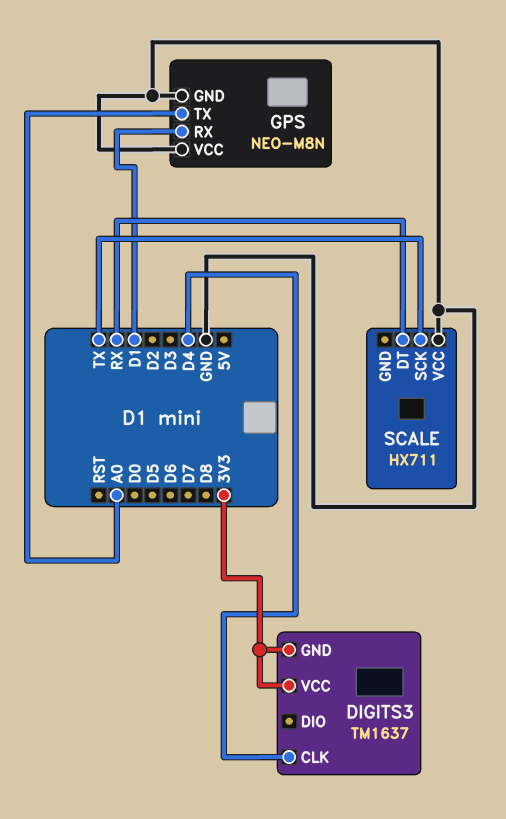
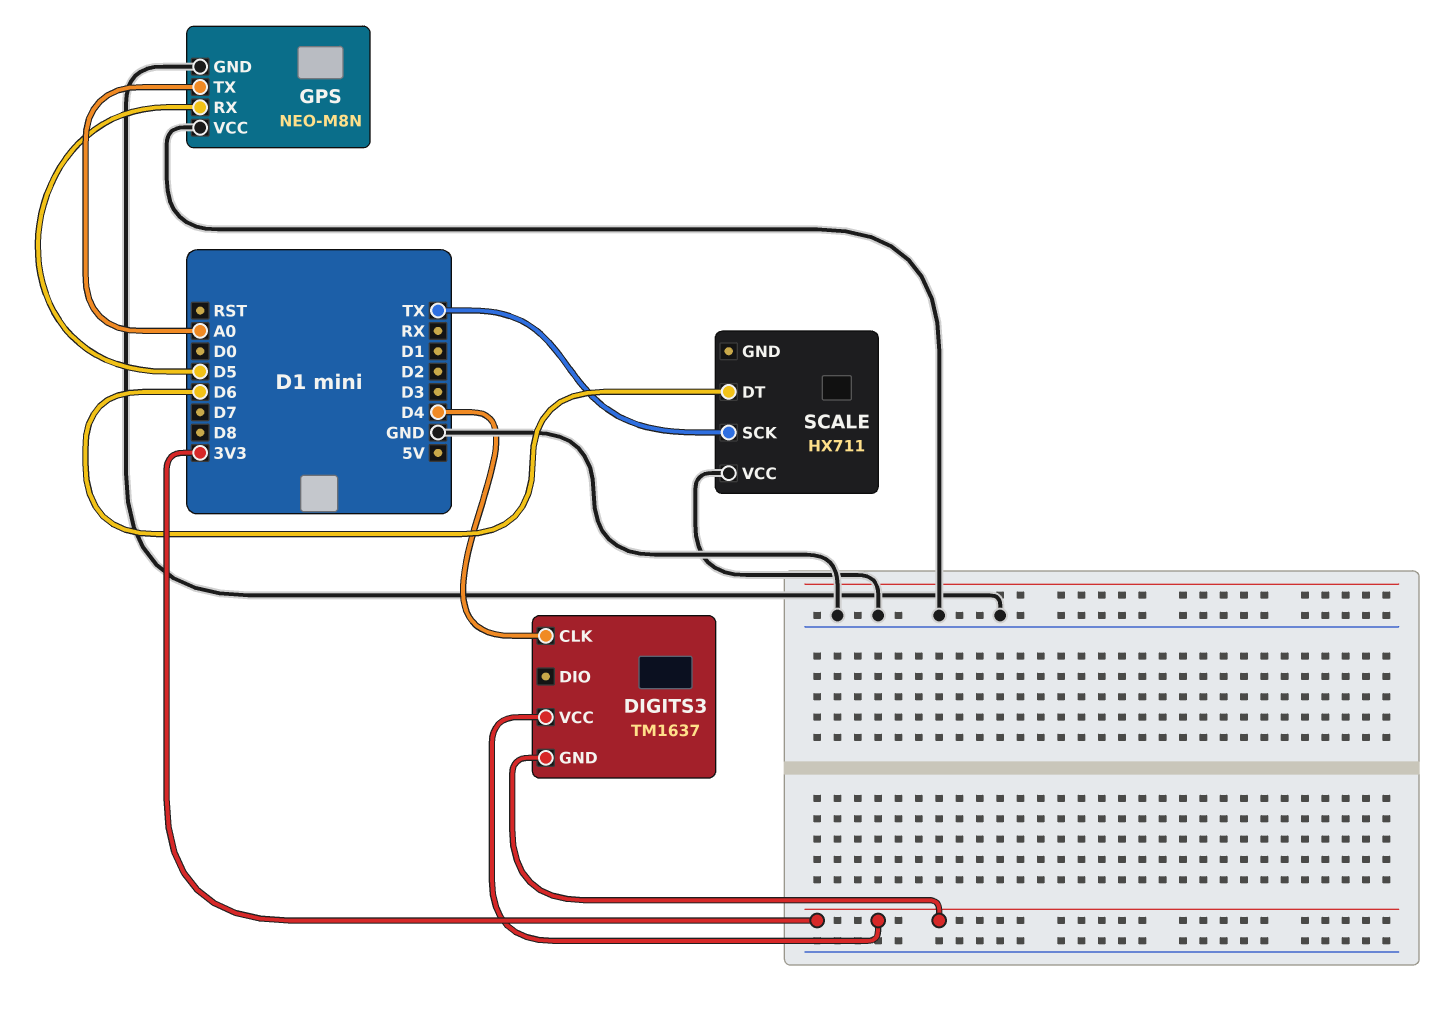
GPS pin RX: D1 -> D5
SCALE pin DT: RX -> D6

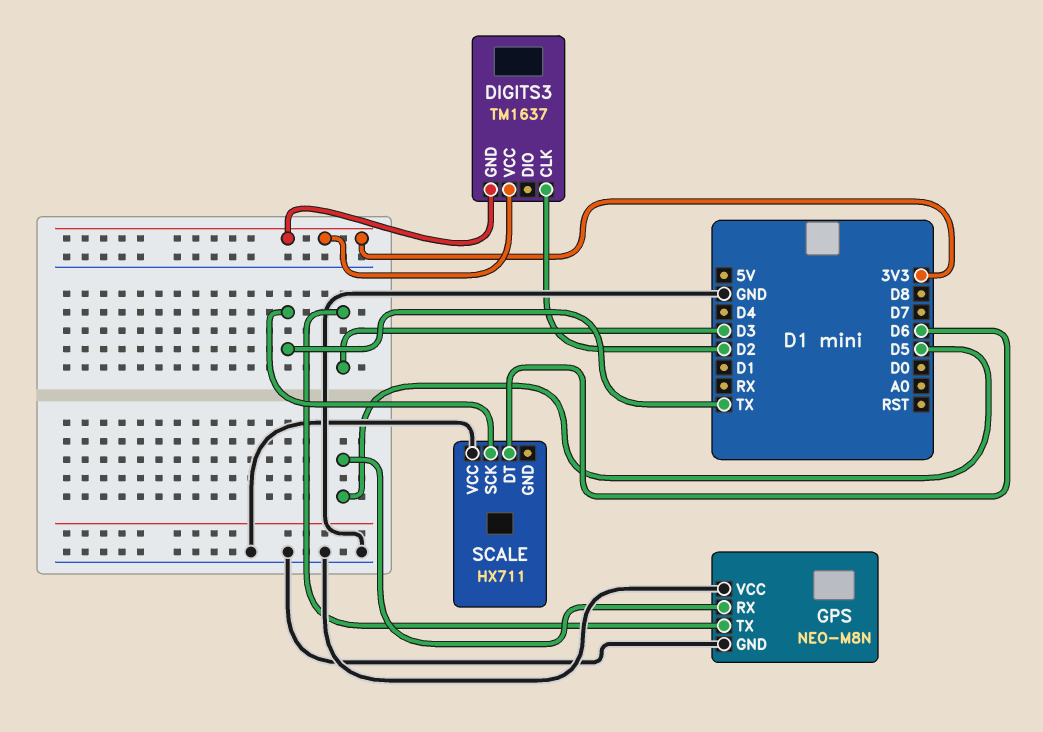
DIGITS3 pin CLK: D4 -> D2
GPS pin TX: A0 -> D3

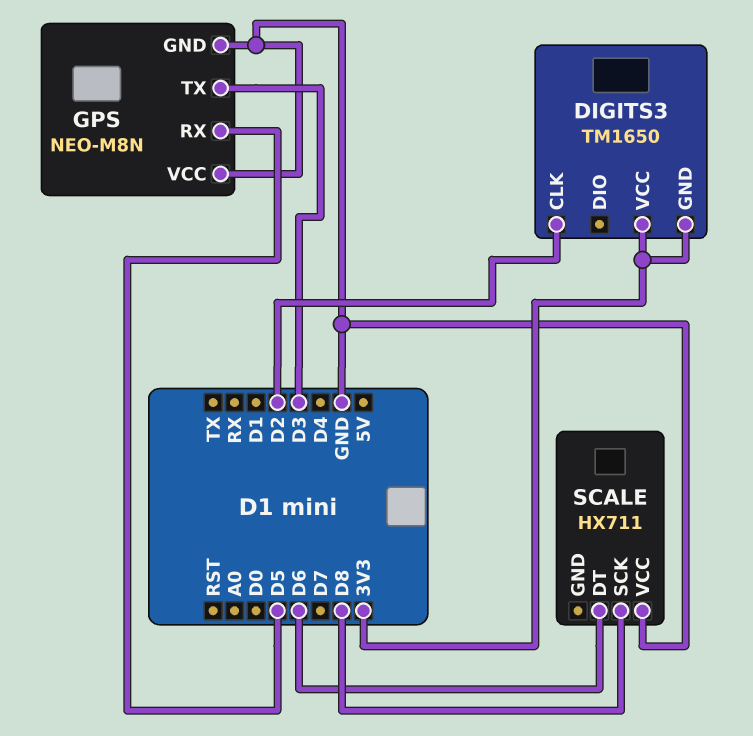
DIGITS3: TM1637 -> TM1650
SCALE pin SCK: TX -> D8

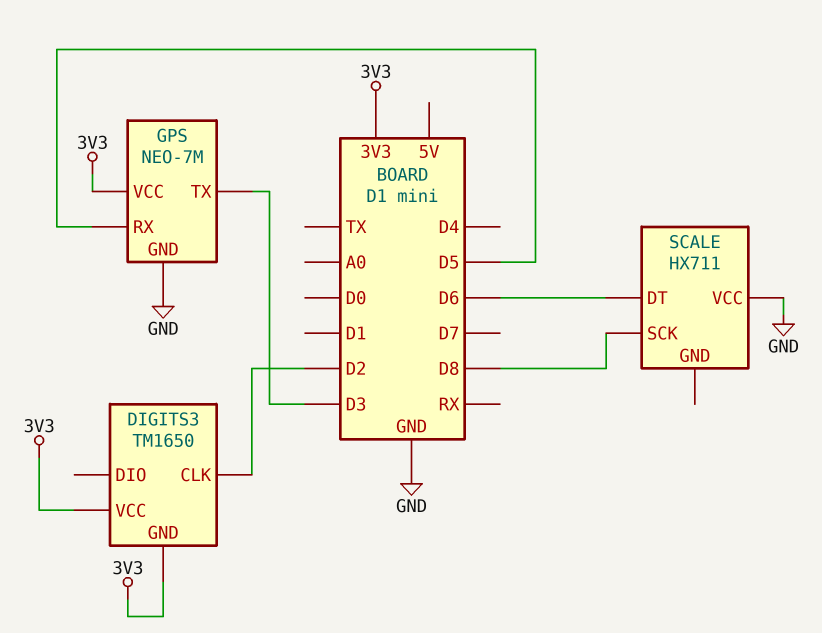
GPS: NEO-M8N -> NEO-7M
GPS pin VCC: GND -> 3V3

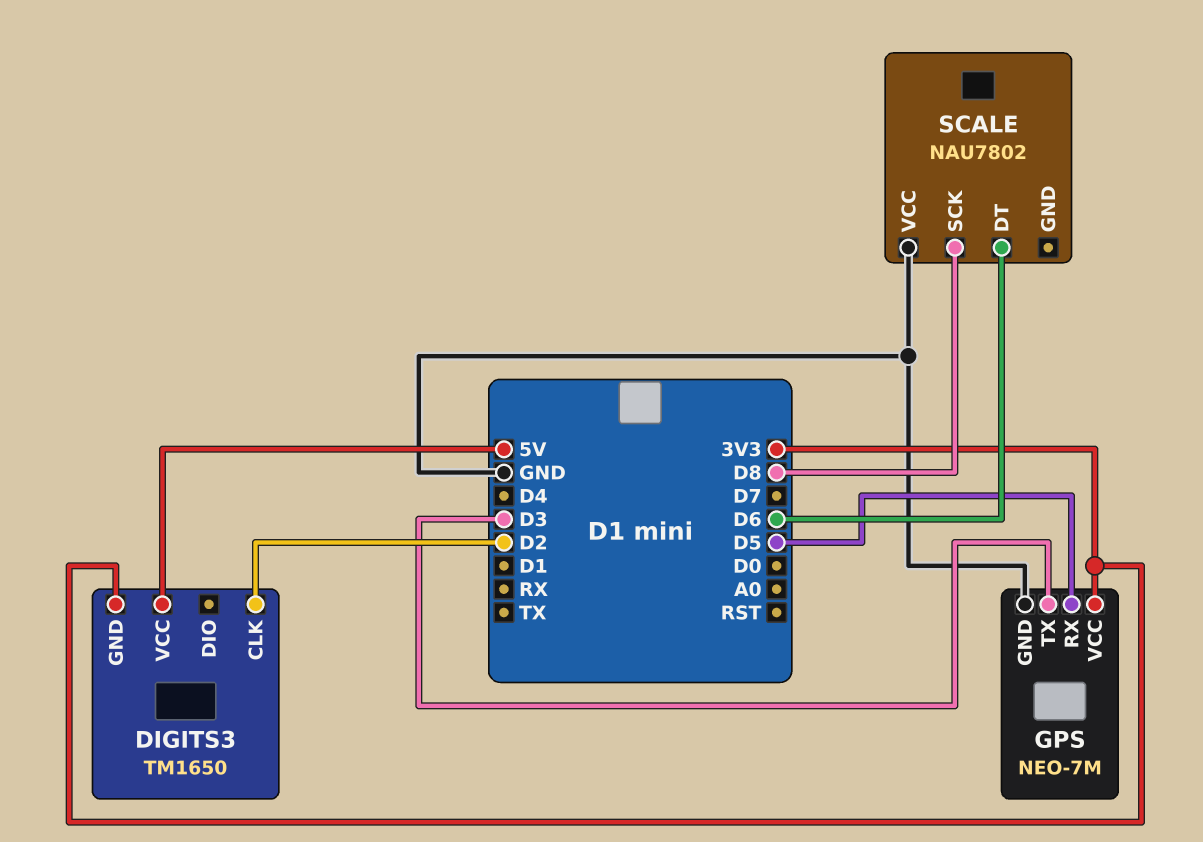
DIGITS3 pin VCC: 3V3 -> 5V
SCALE: HX711 -> NAU7802

